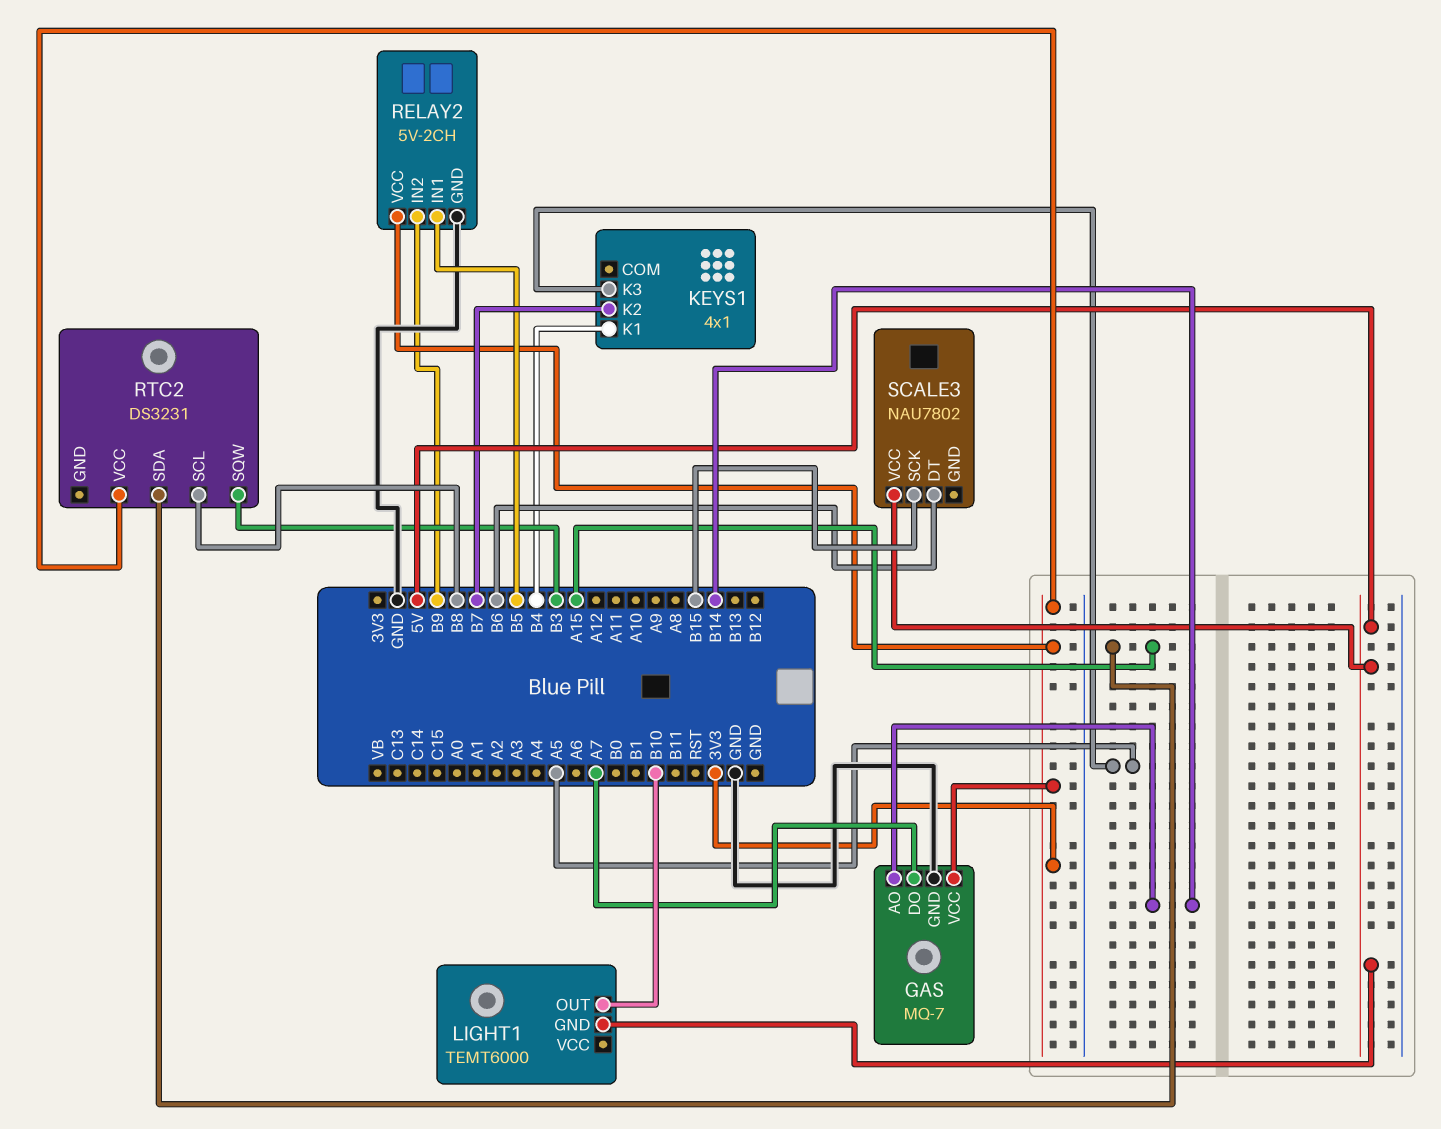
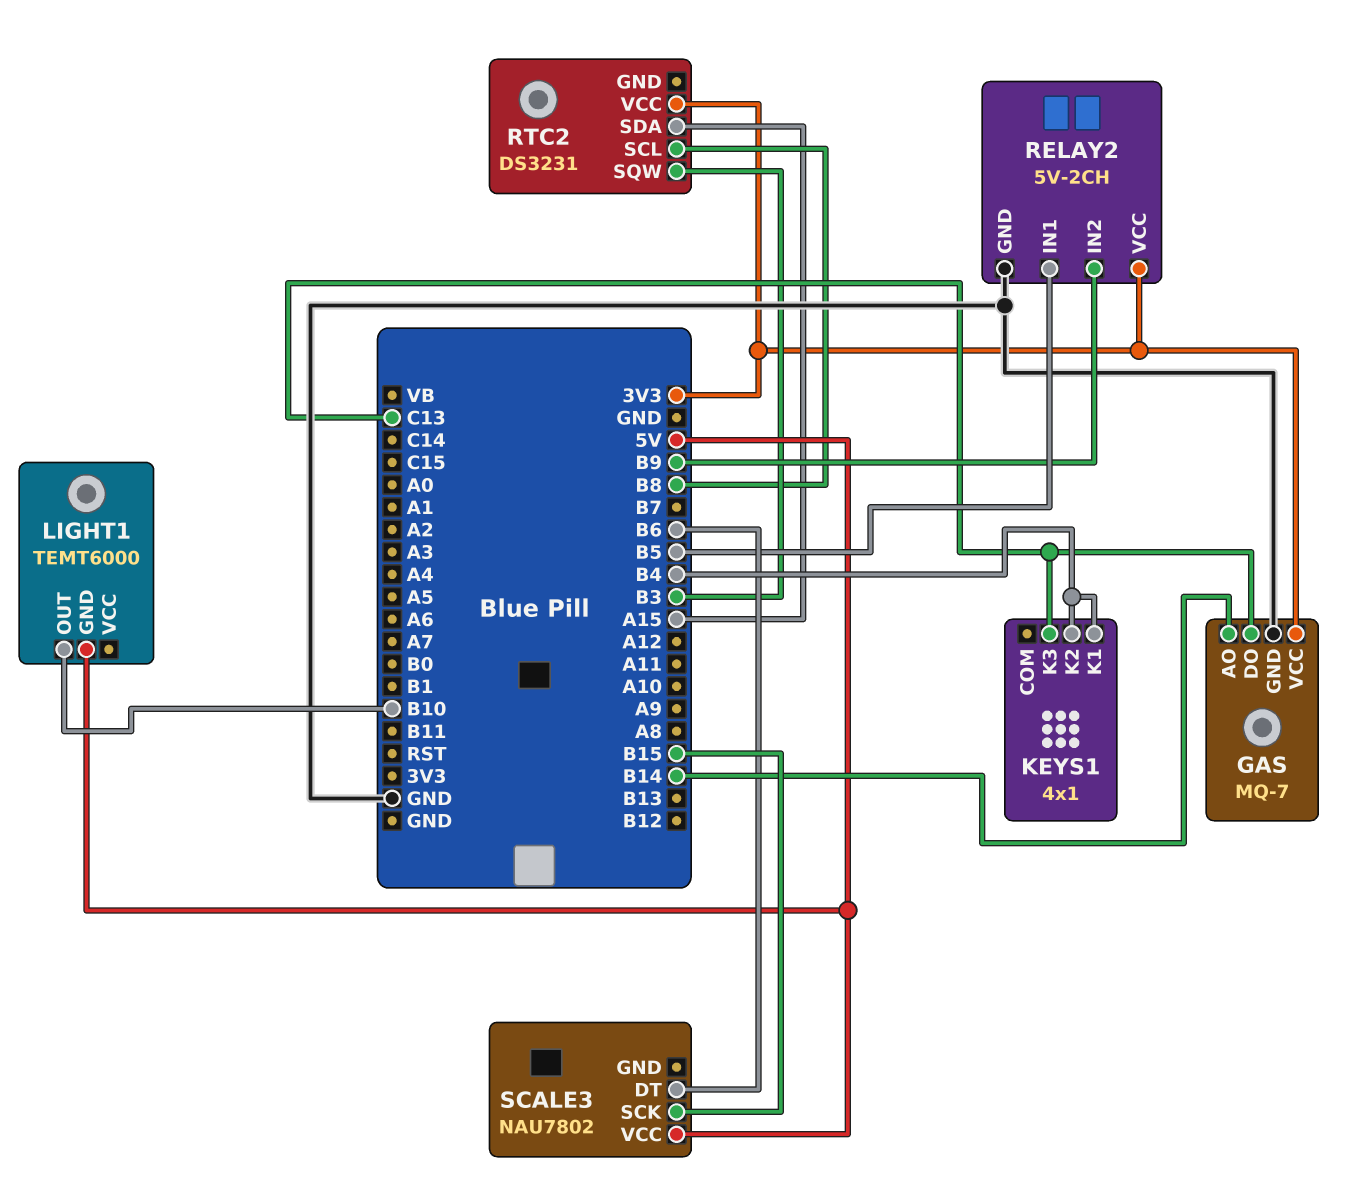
GAS pin DO: A7 -> C13
KEYS1 pin K2: B7 -> B4
KEYS1 pin K3: A5 -> C13

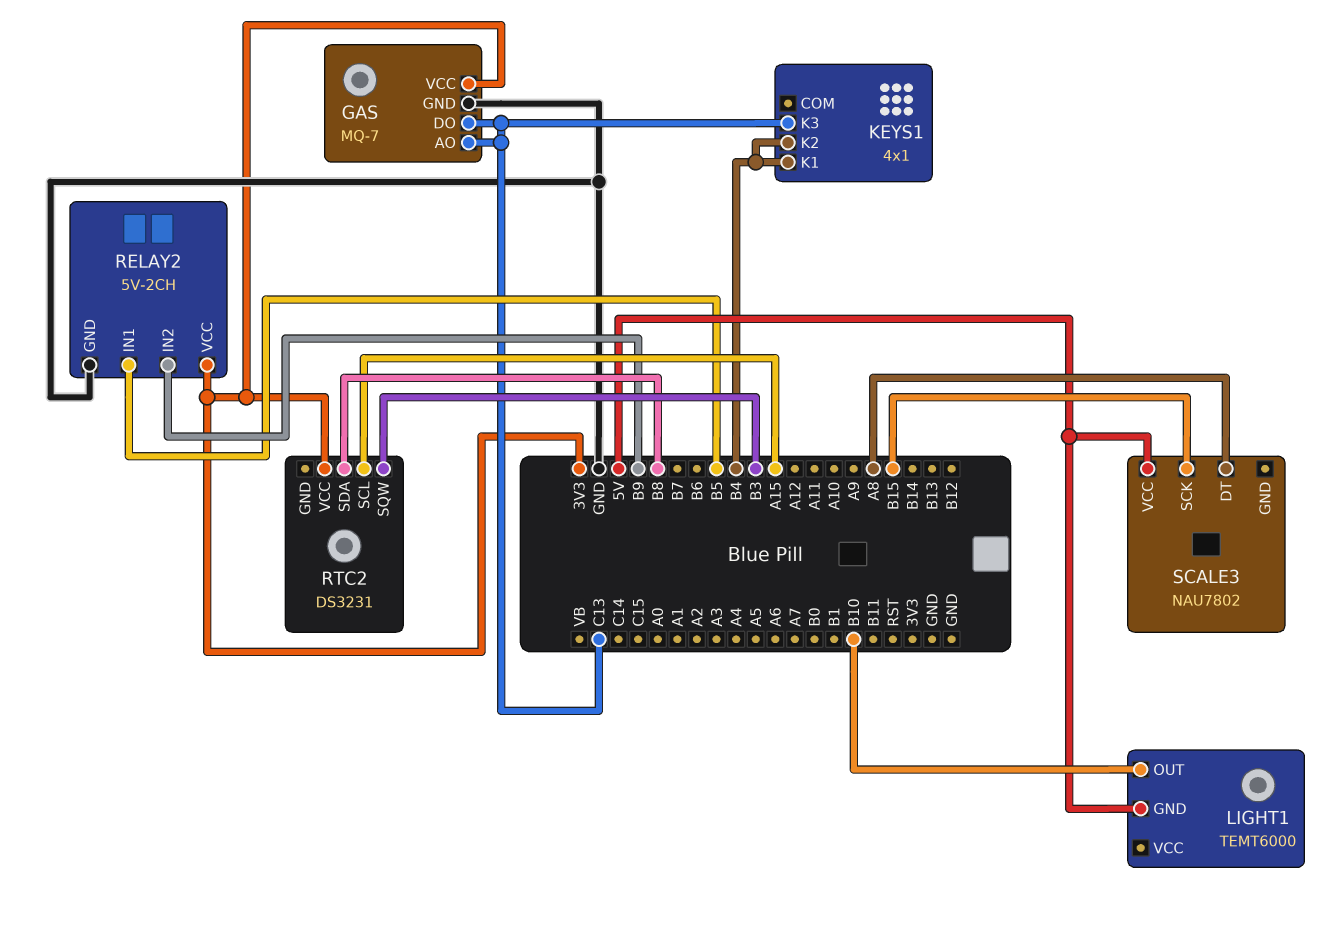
GAS pin AO: B14 -> C13
RTC2 pin SCL: B8 -> A15
RTC2 pin SDA: A15 -> B8
SCALE3 pin DT: B6 -> A8

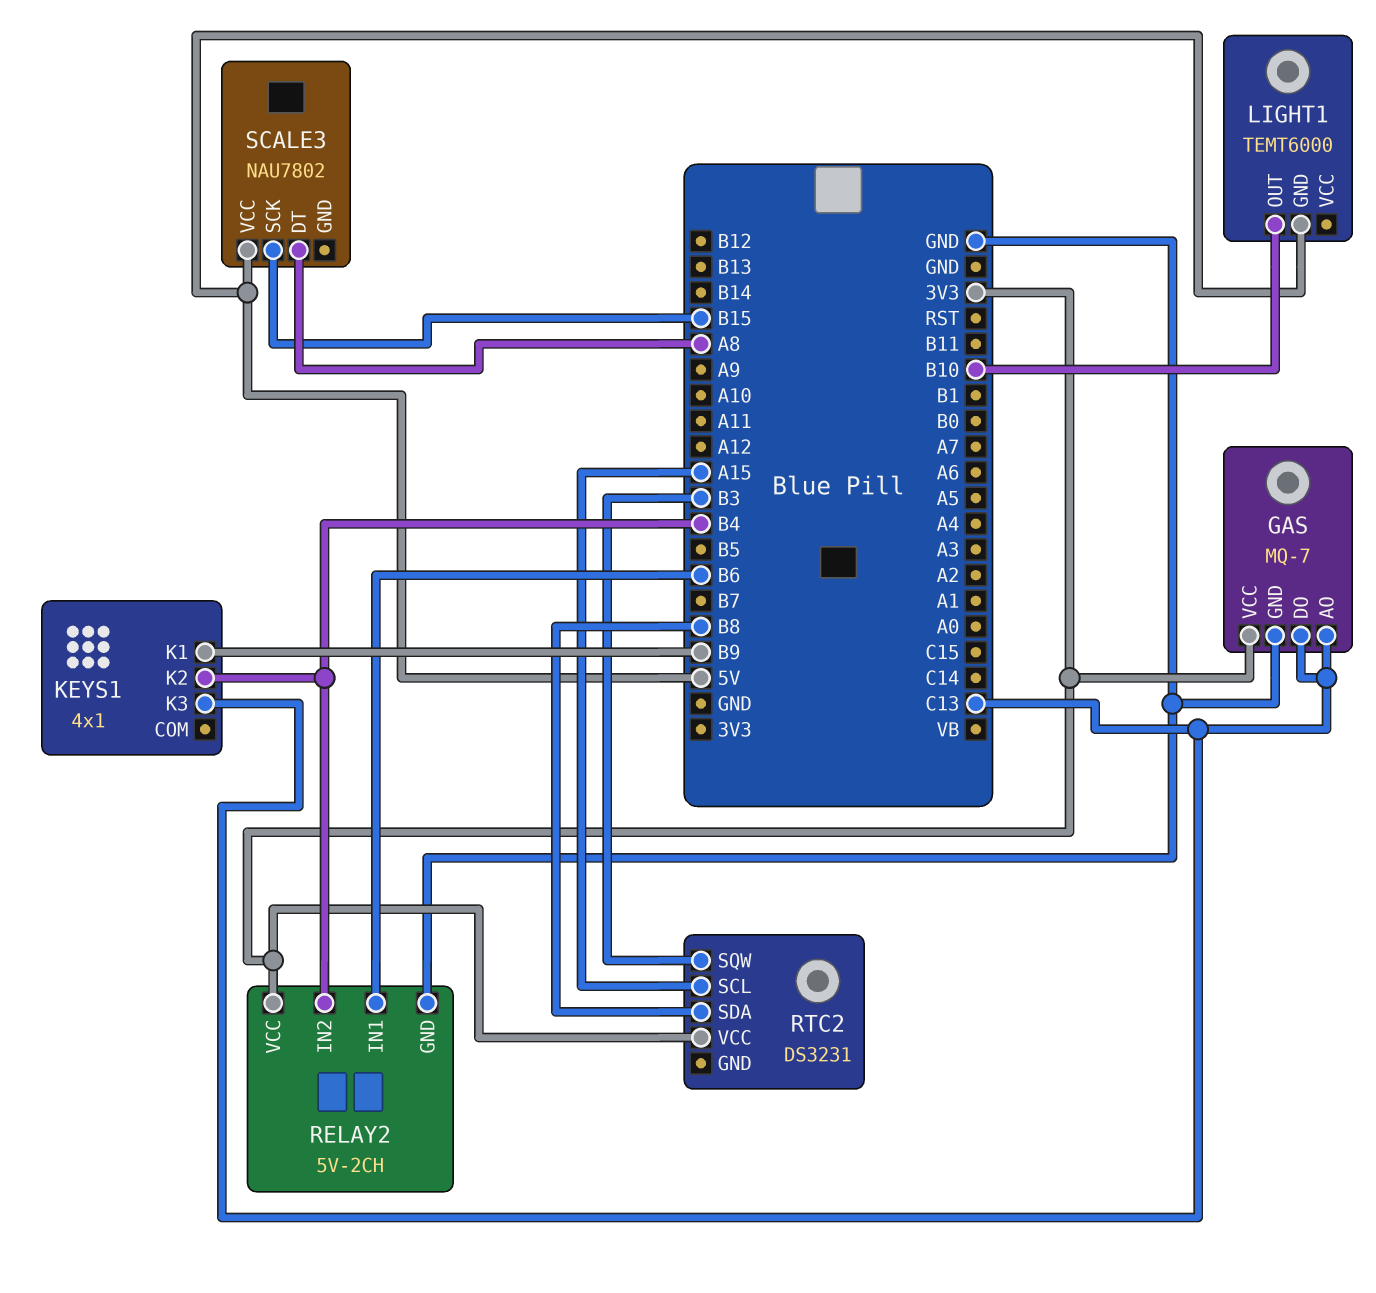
KEYS1 pin K1: B4 -> B9
RELAY2 pin IN1: B5 -> B6
RELAY2 pin IN2: B9 -> B4

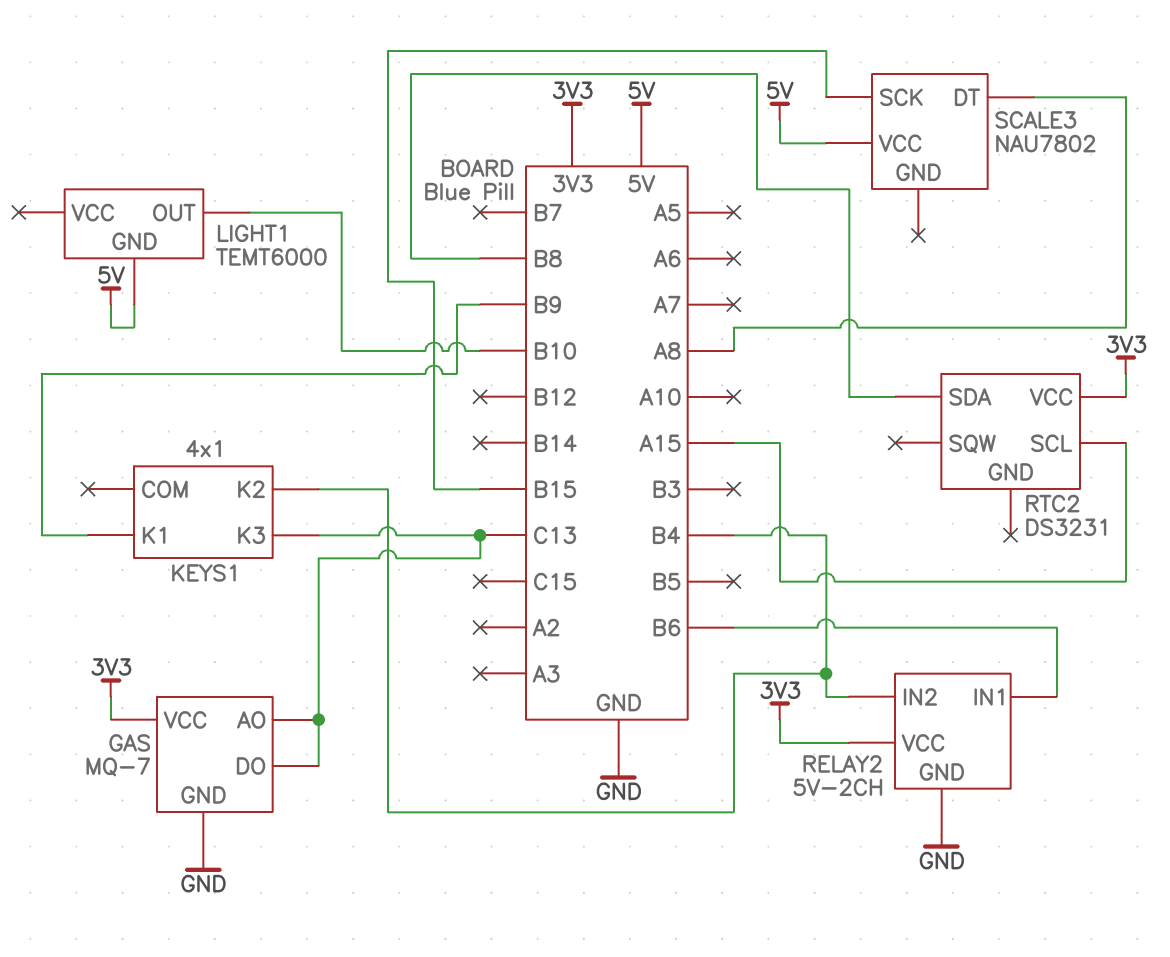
RTC2 pin SQW: B3 -> none

